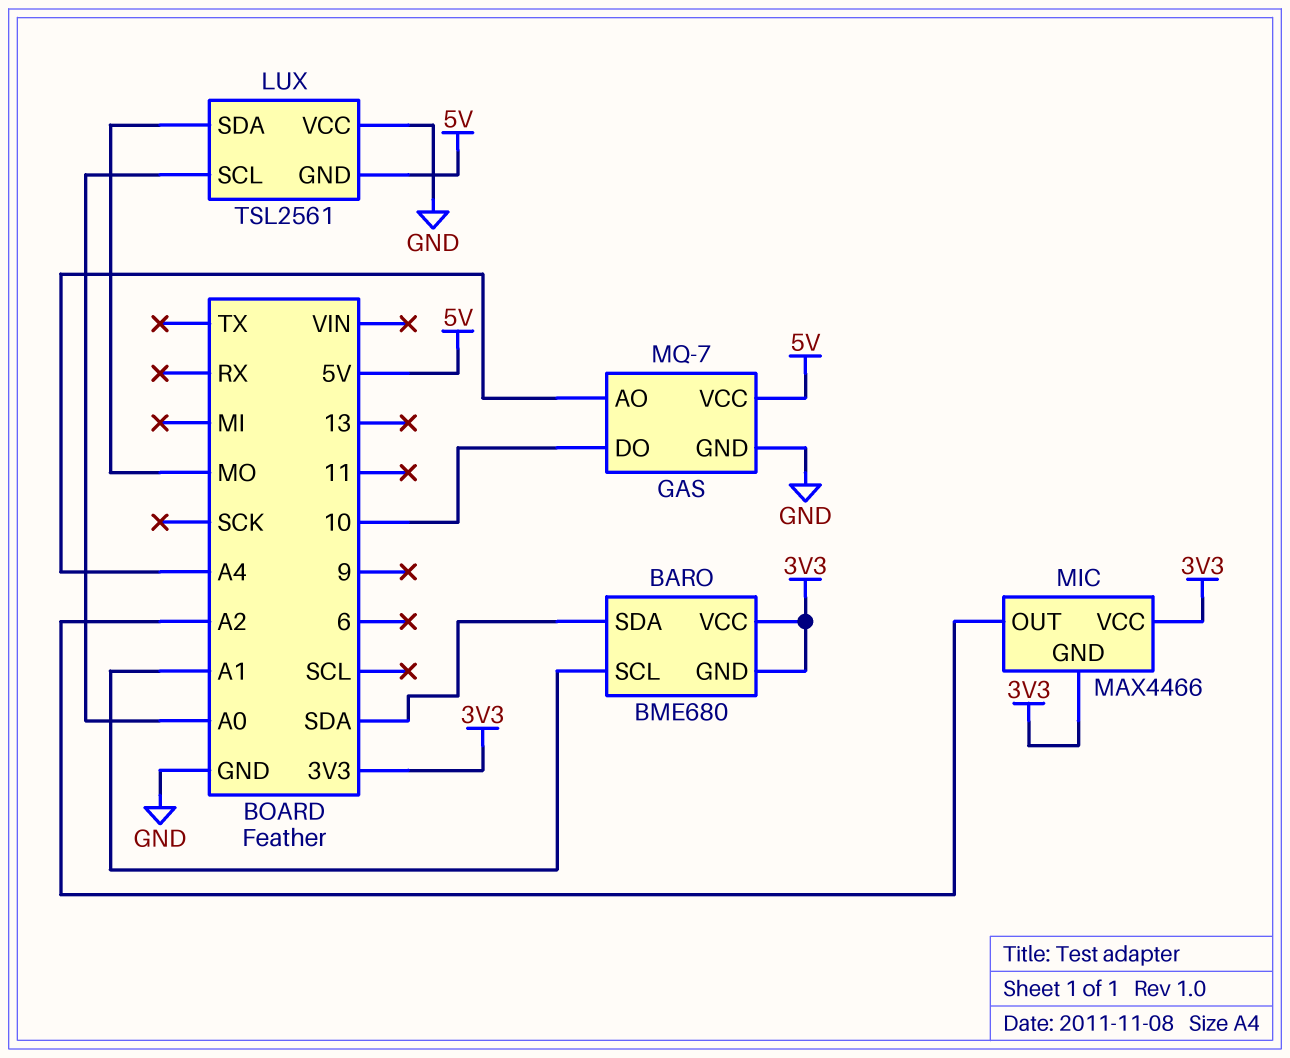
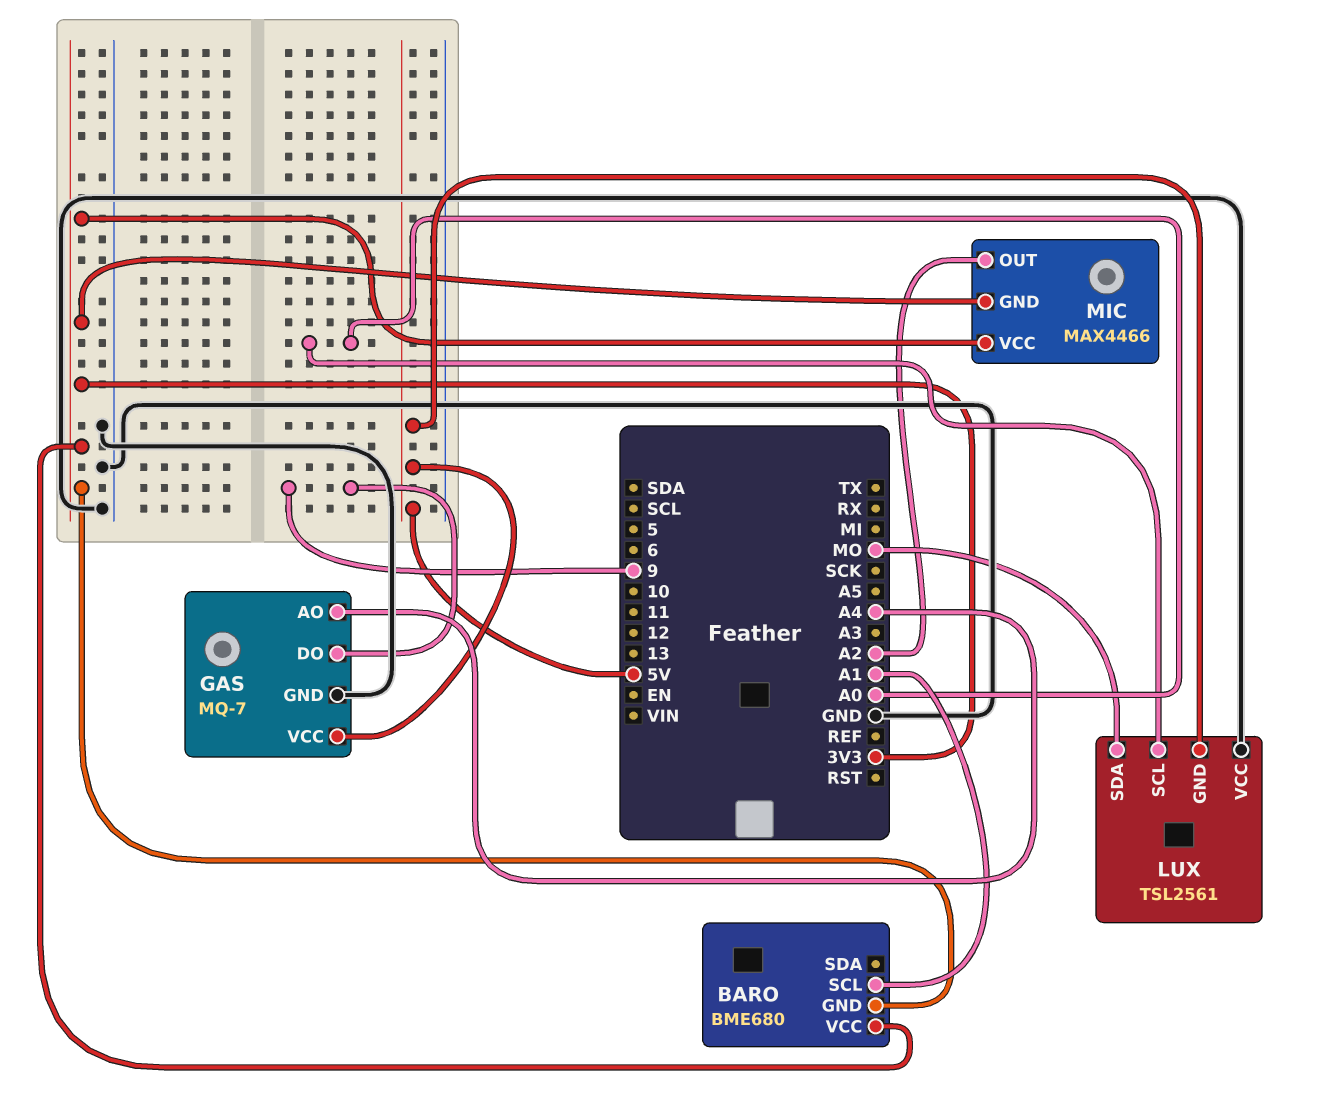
BARO pin SDA: SDA -> none
GAS pin DO: 10 -> 9

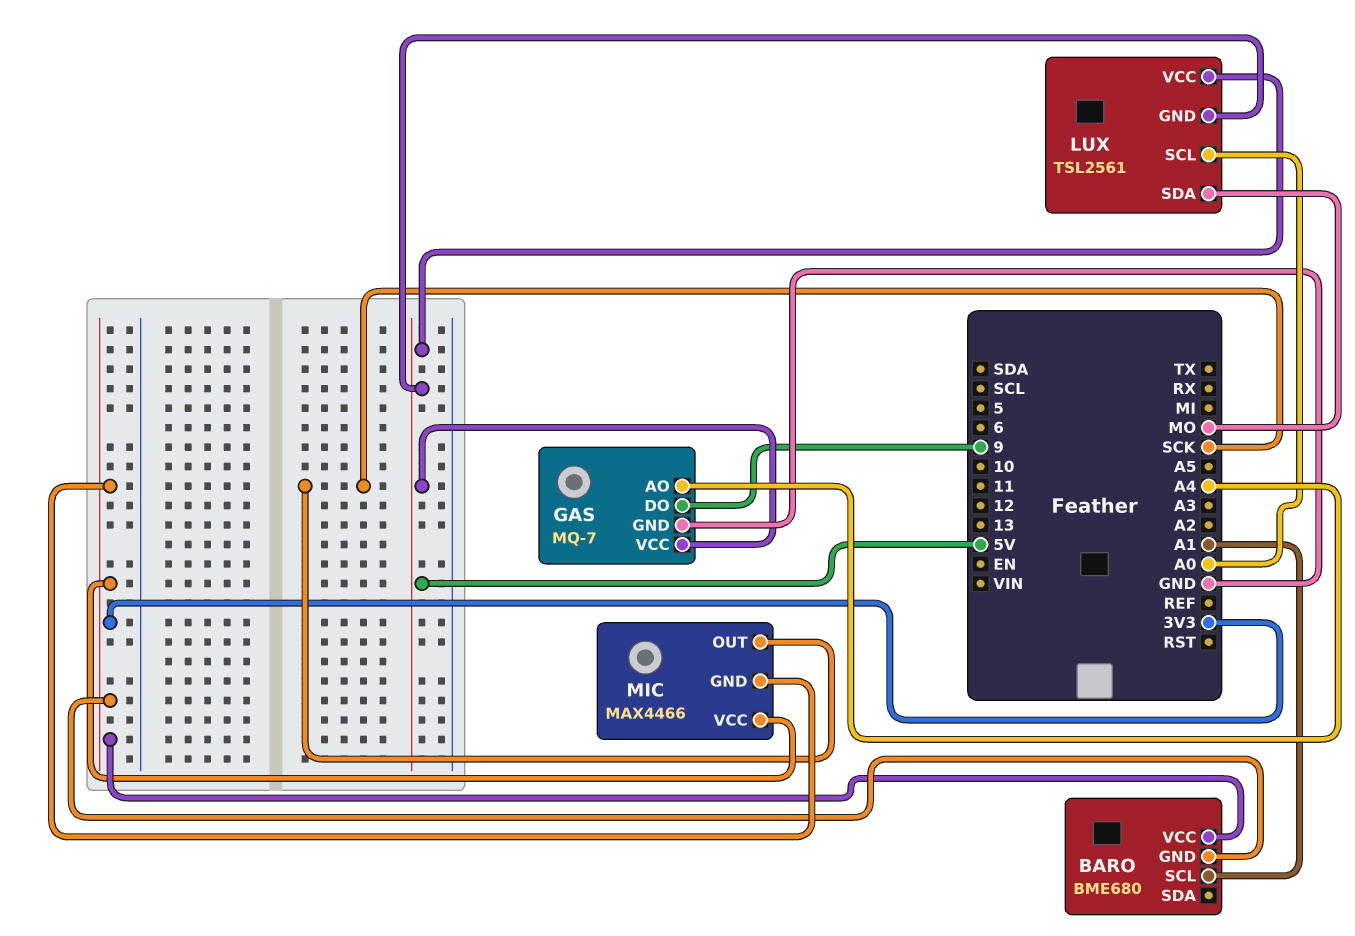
LUX pin VCC: GND -> 5V
MIC pin OUT: A2 -> SCK

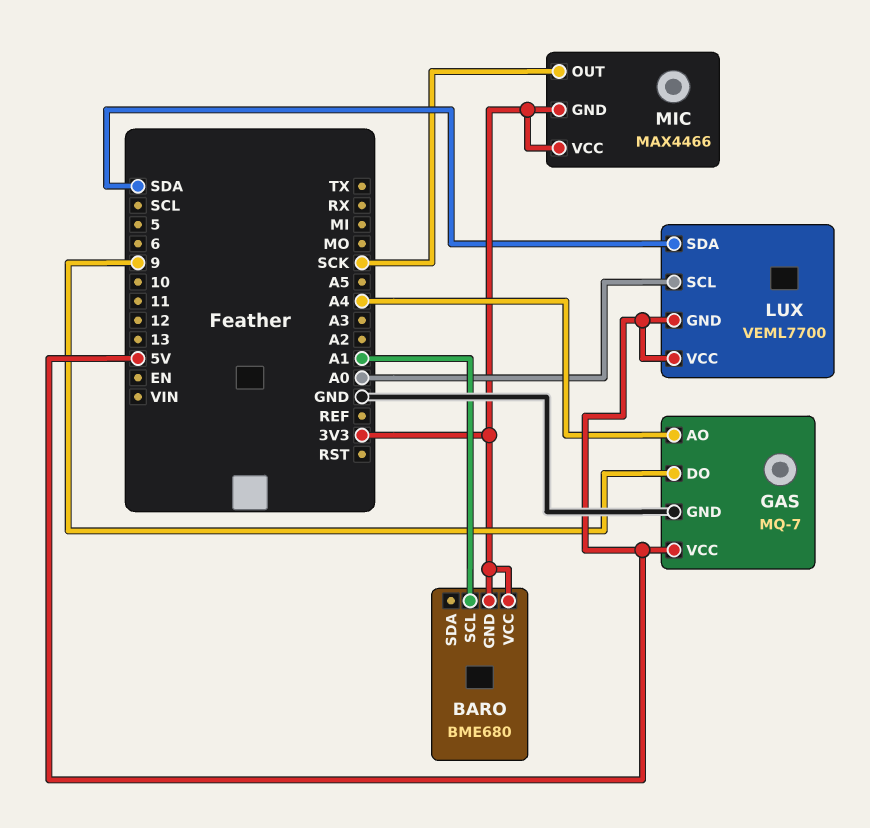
LUX: TSL2561 -> VEML7700
LUX pin SDA: MO -> SDA

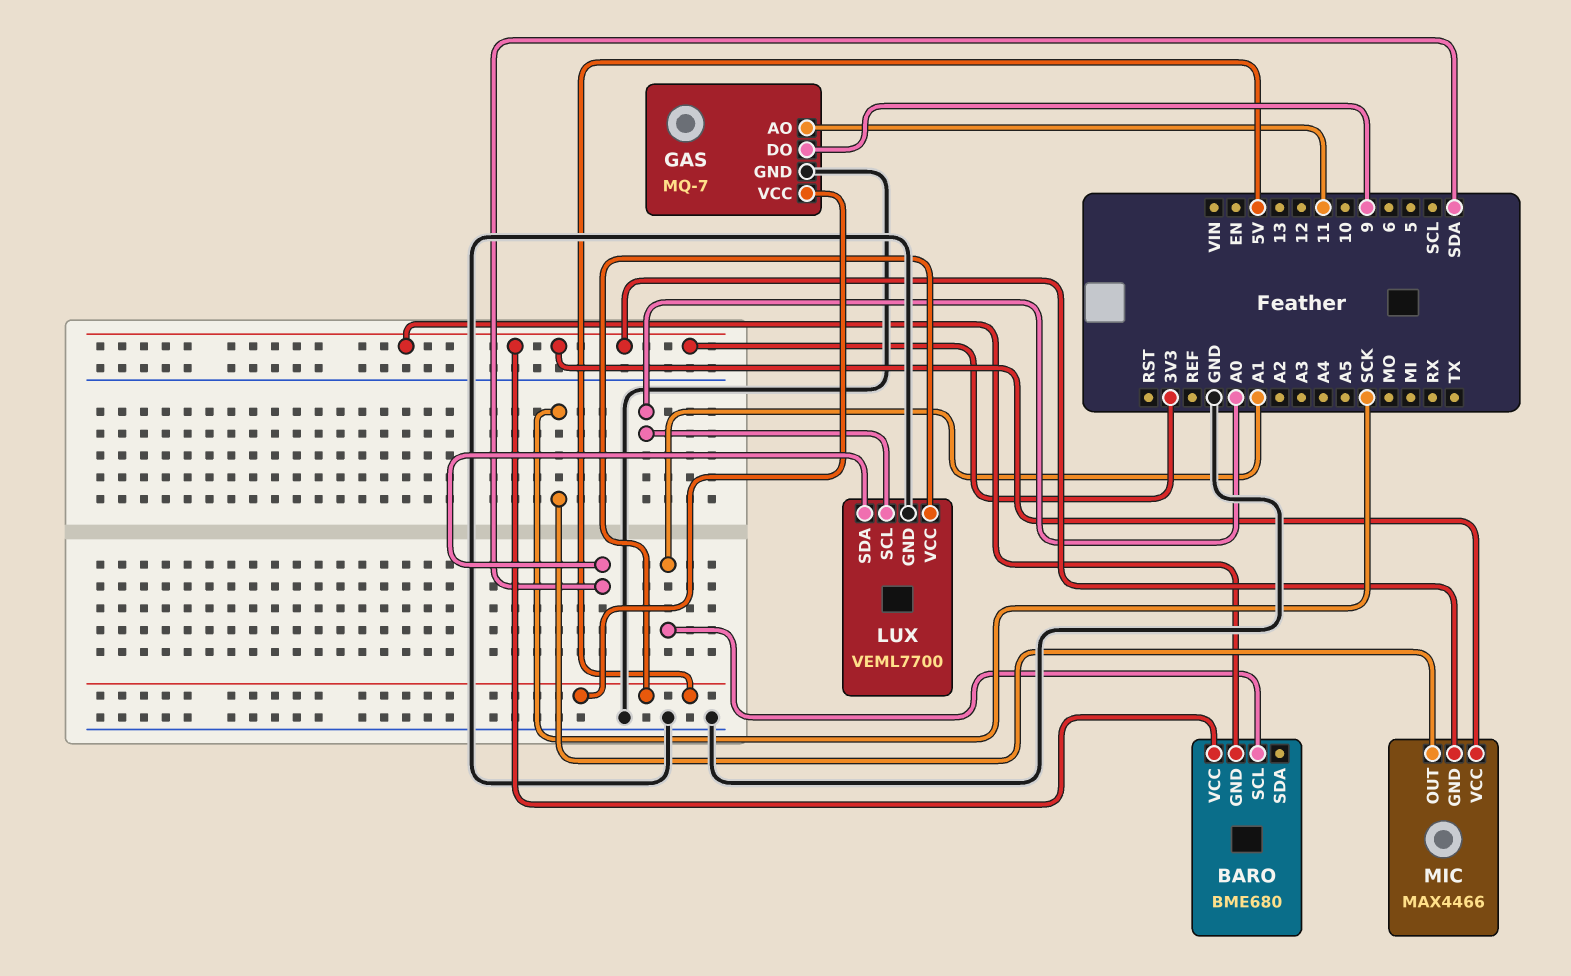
GAS pin AO: A4 -> 11
LUX pin GND: 5V -> GND

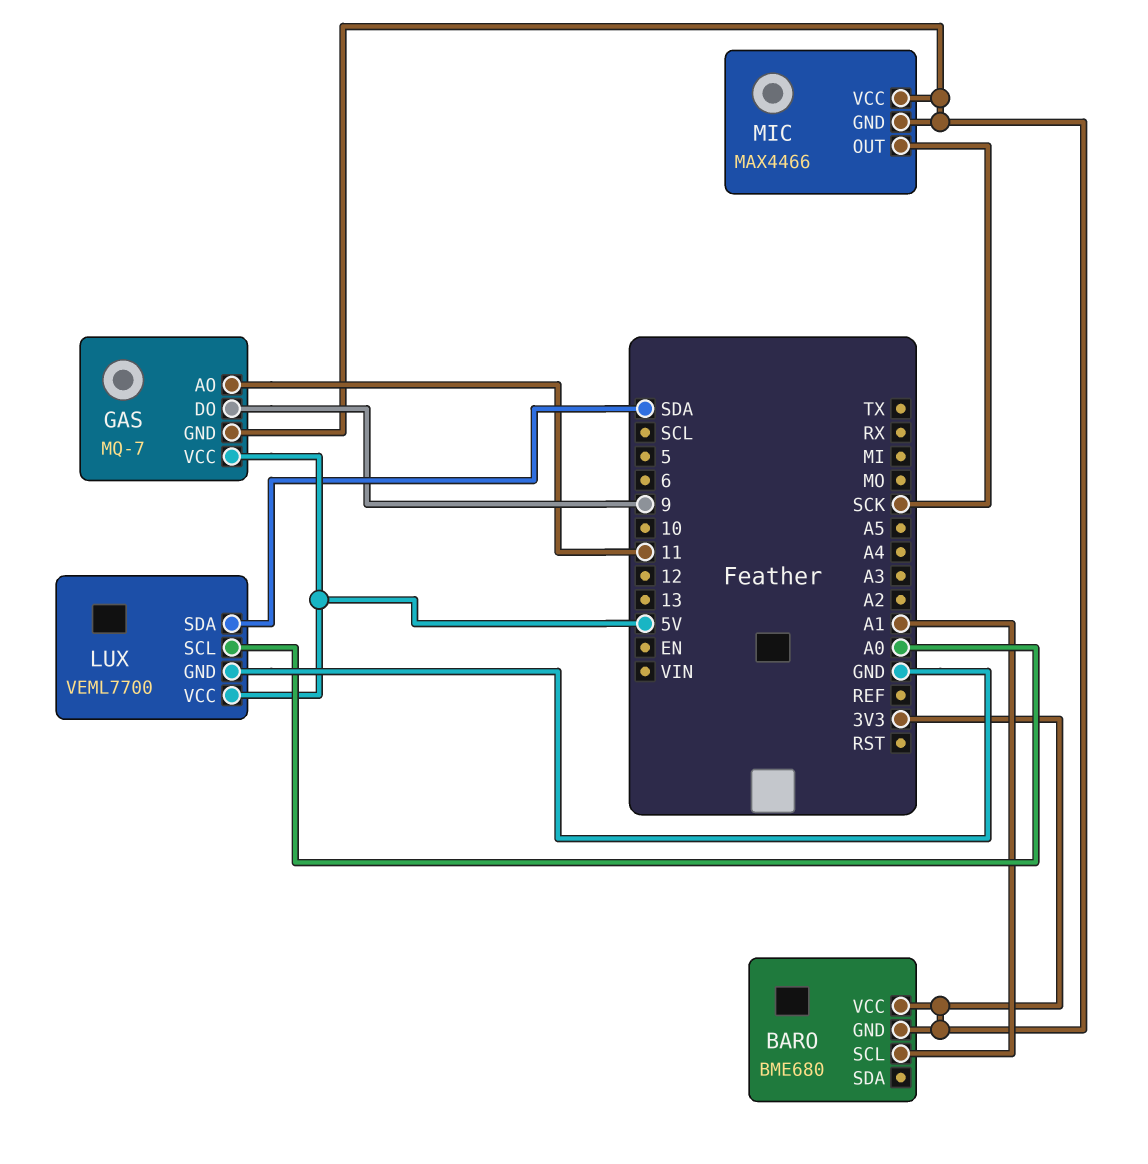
GAS pin GND: GND -> 3V3

